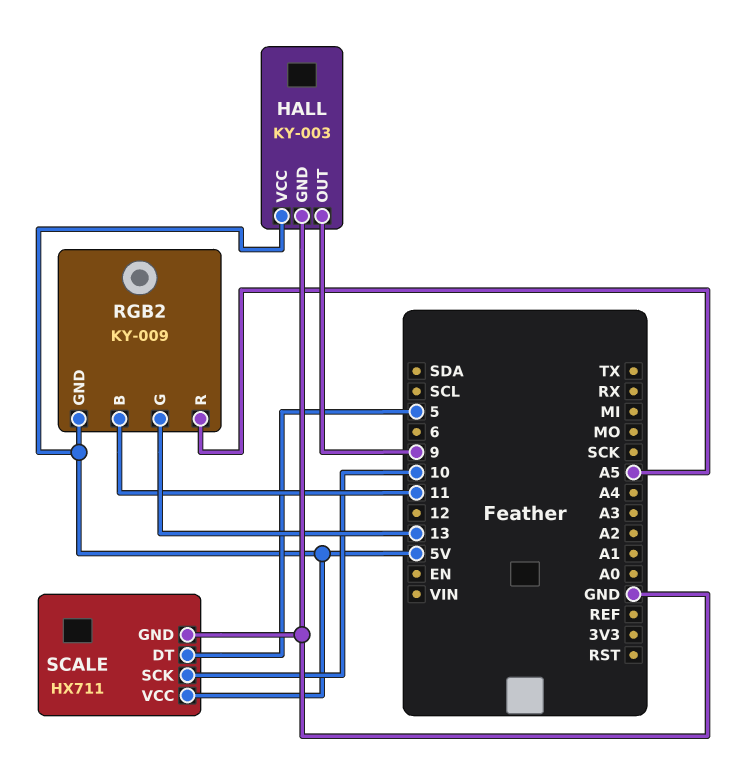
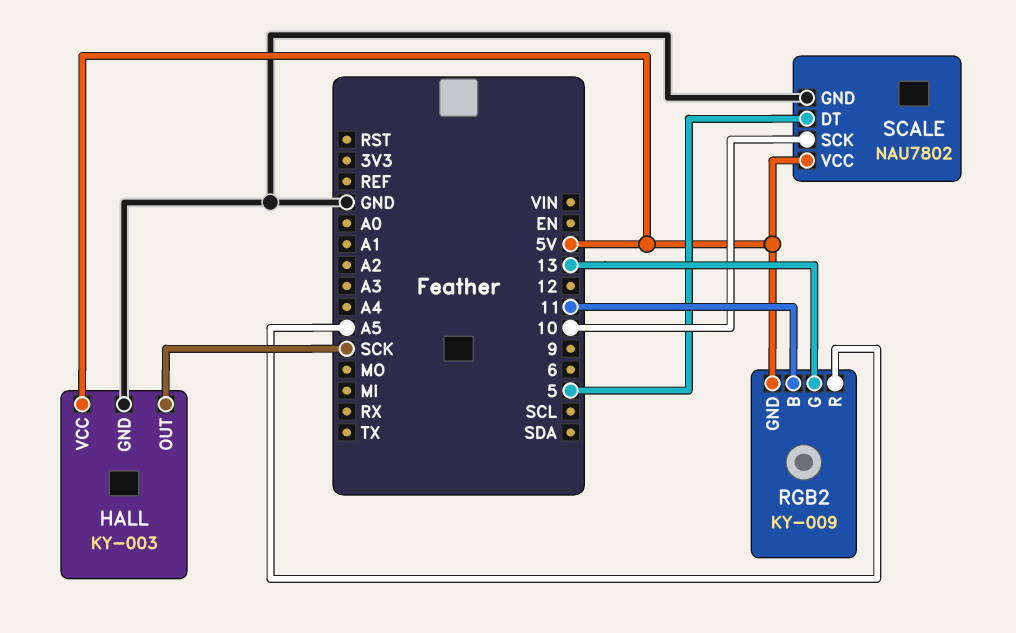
HALL pin OUT: 9 -> SCK
SCALE: HX711 -> NAU7802

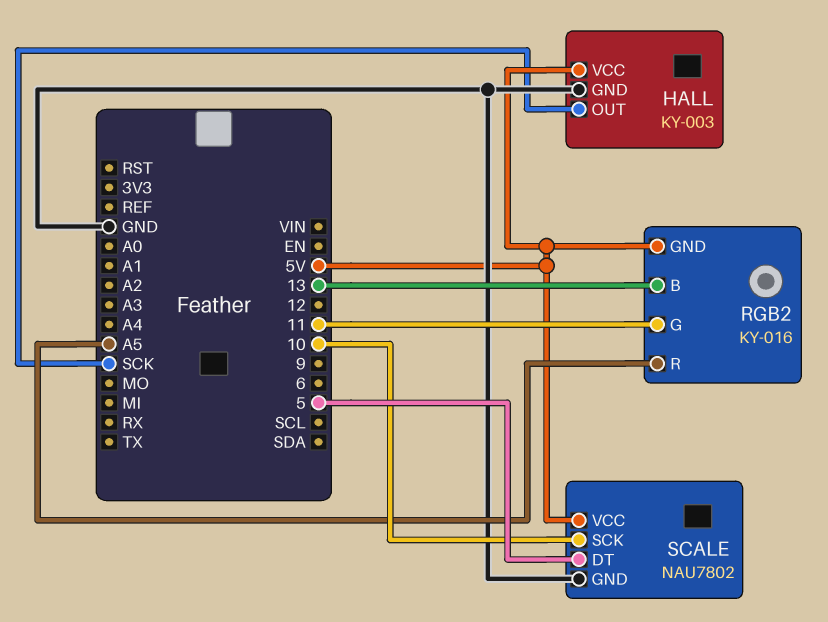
RGB2: KY-009 -> KY-016
RGB2 pin B: 11 -> 13
RGB2 pin G: 13 -> 11

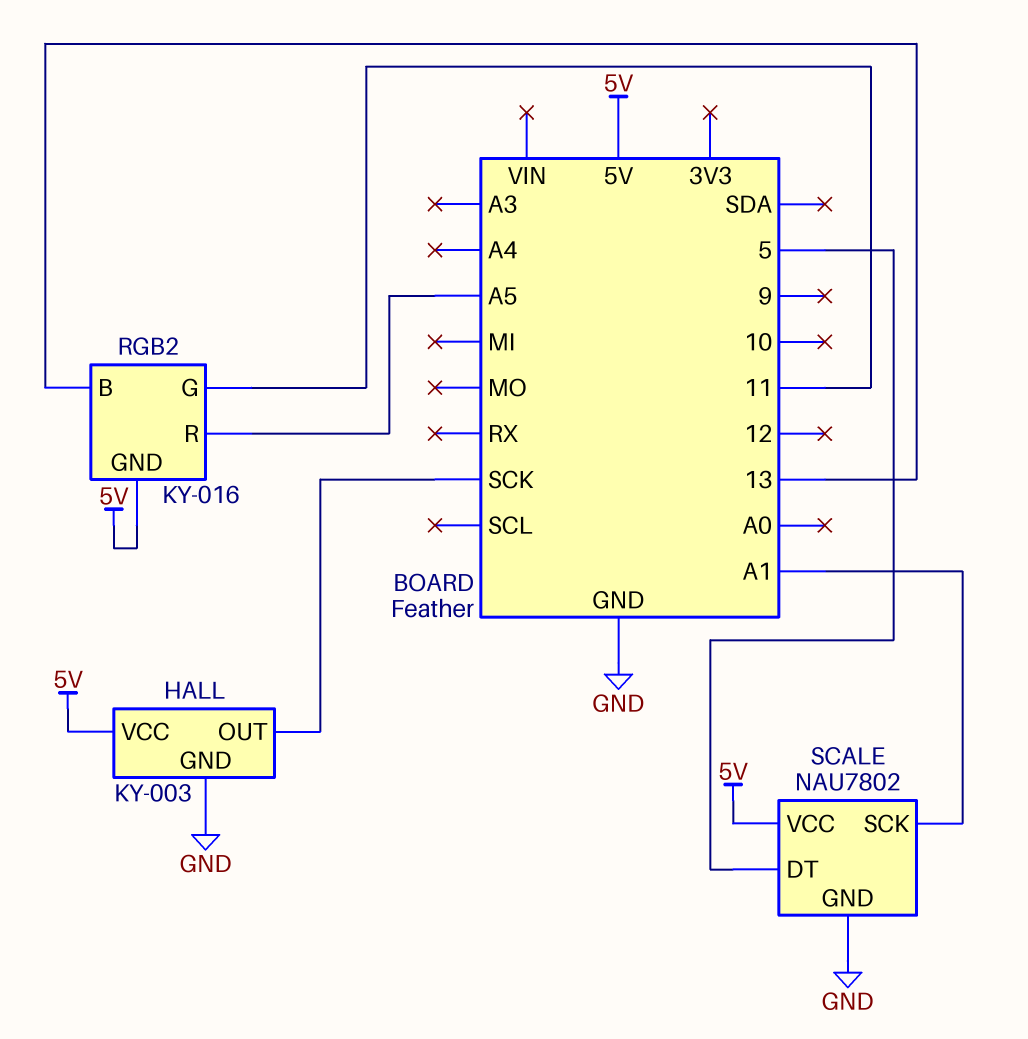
SCALE pin SCK: 10 -> A1

